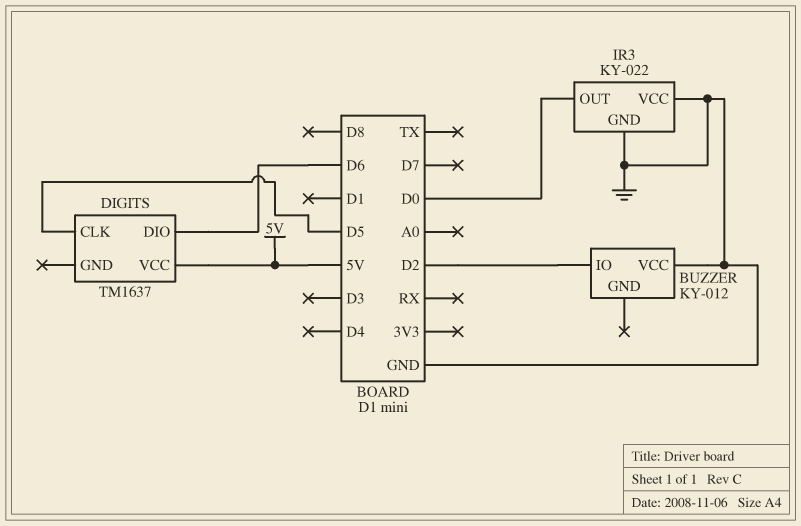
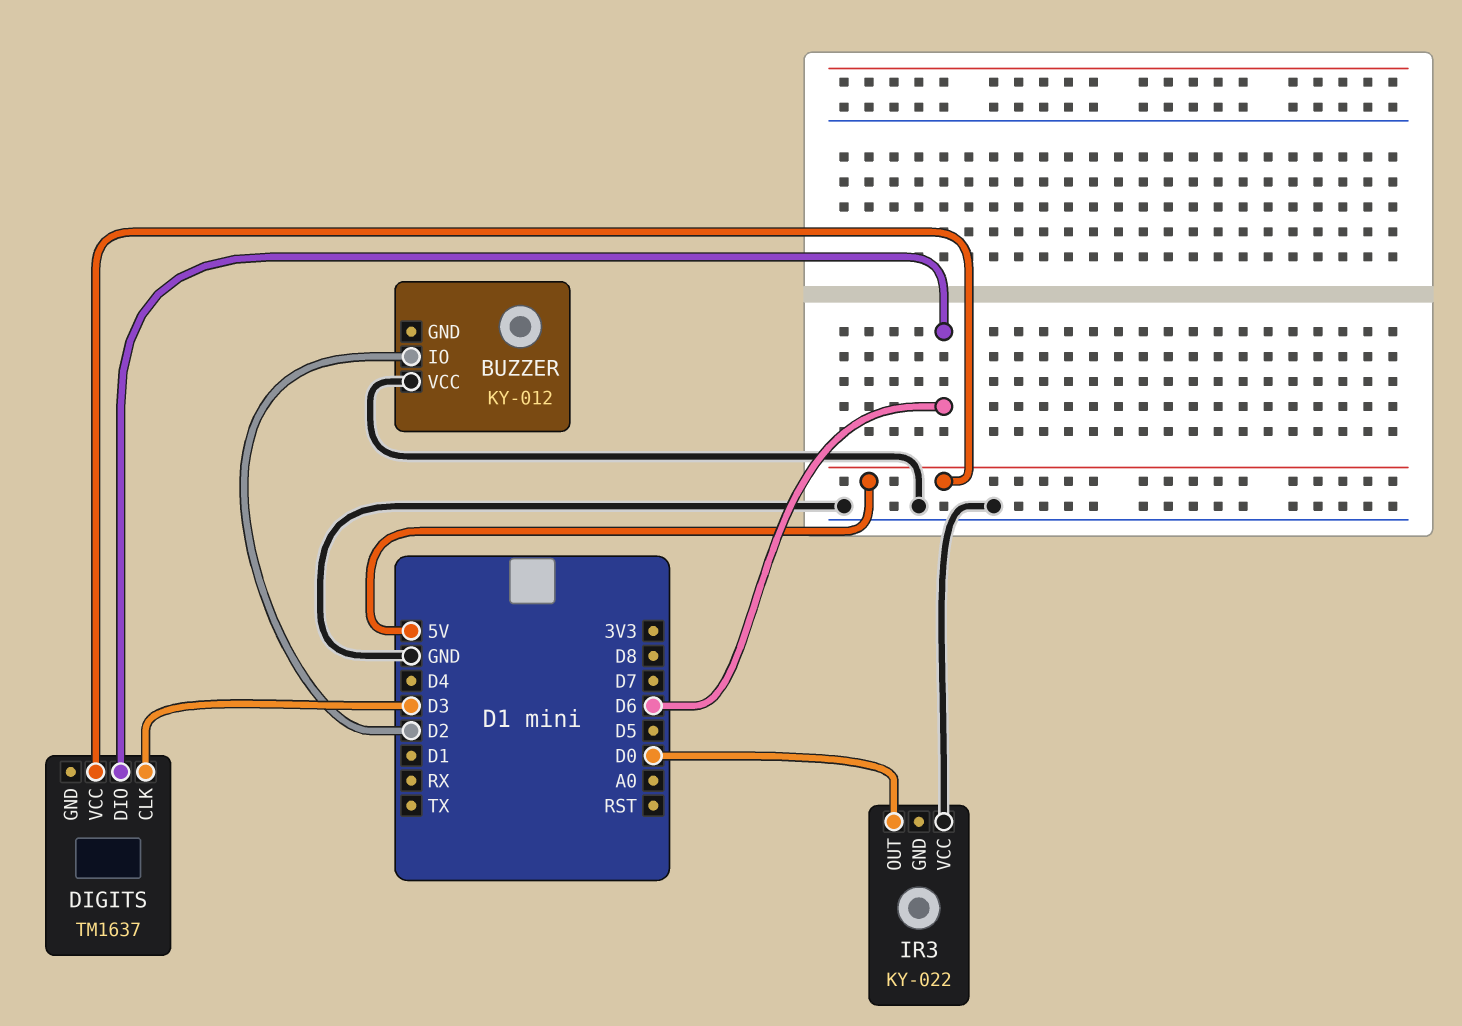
DIGITS pin CLK: D5 -> D3
IR3 pin GND: GND -> none

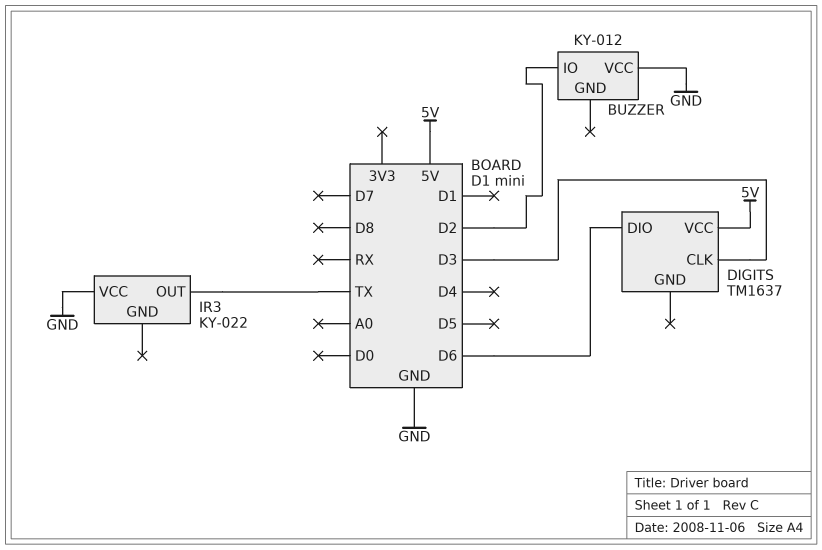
IR3 pin OUT: D0 -> TX

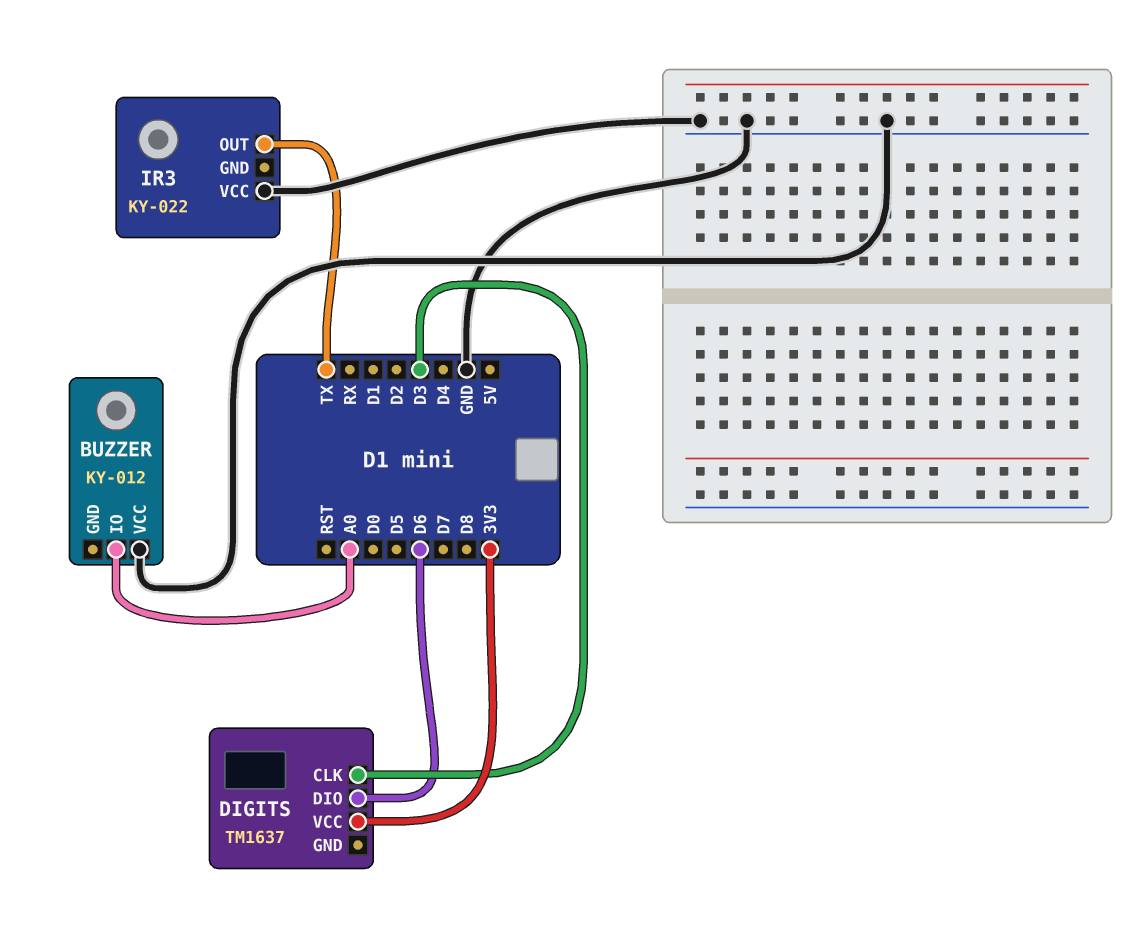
BUZZER pin IO: D2 -> A0
DIGITS pin VCC: 5V -> 3V3

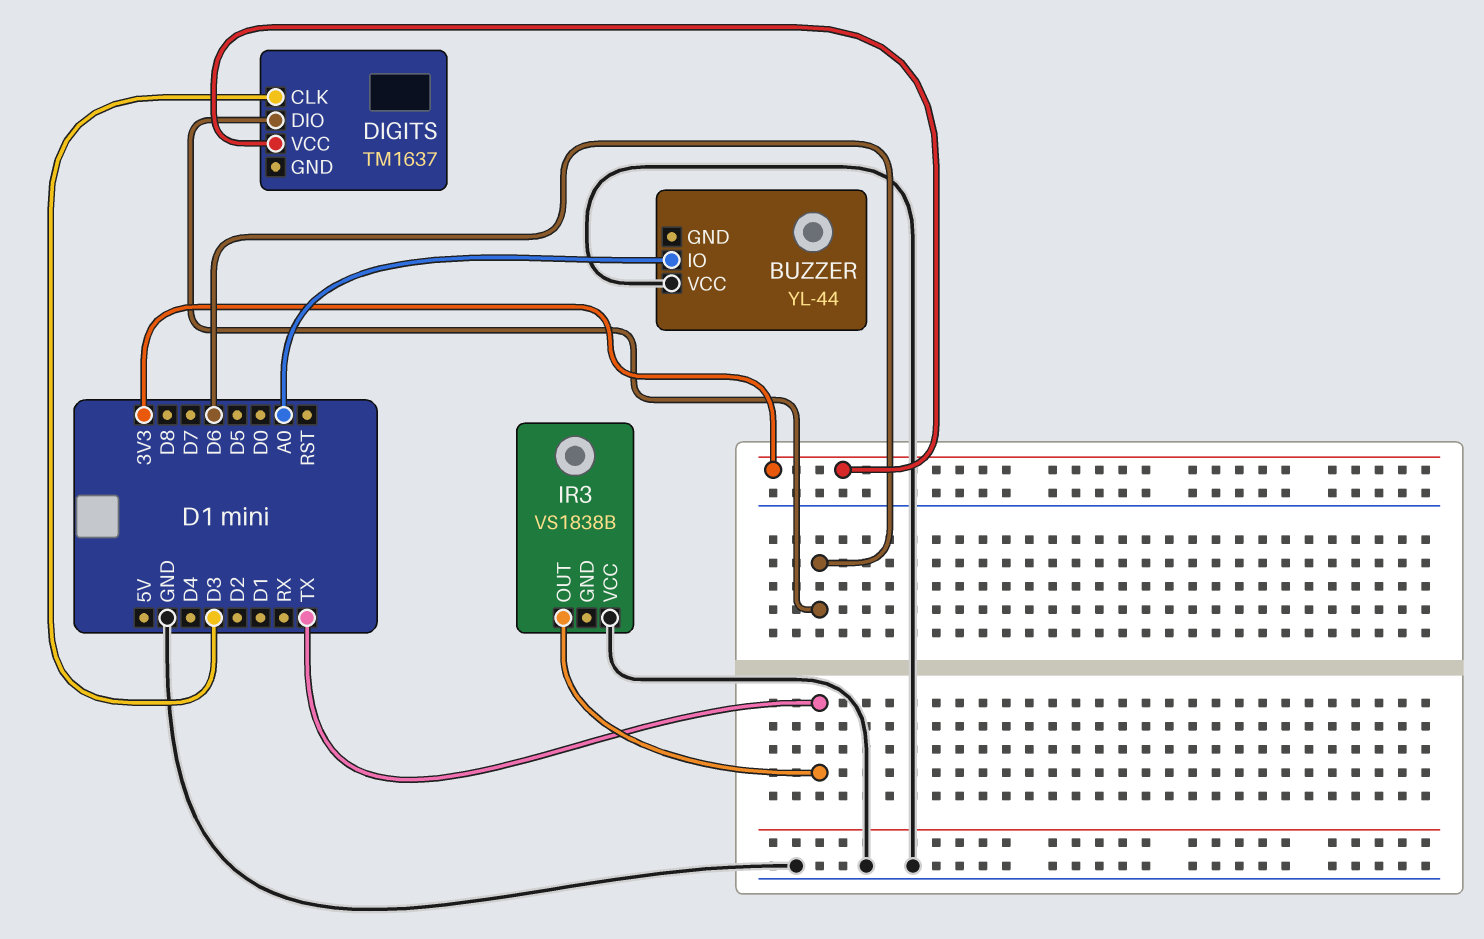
BUZZER: KY-012 -> YL-44
IR3: KY-022 -> VS1838B

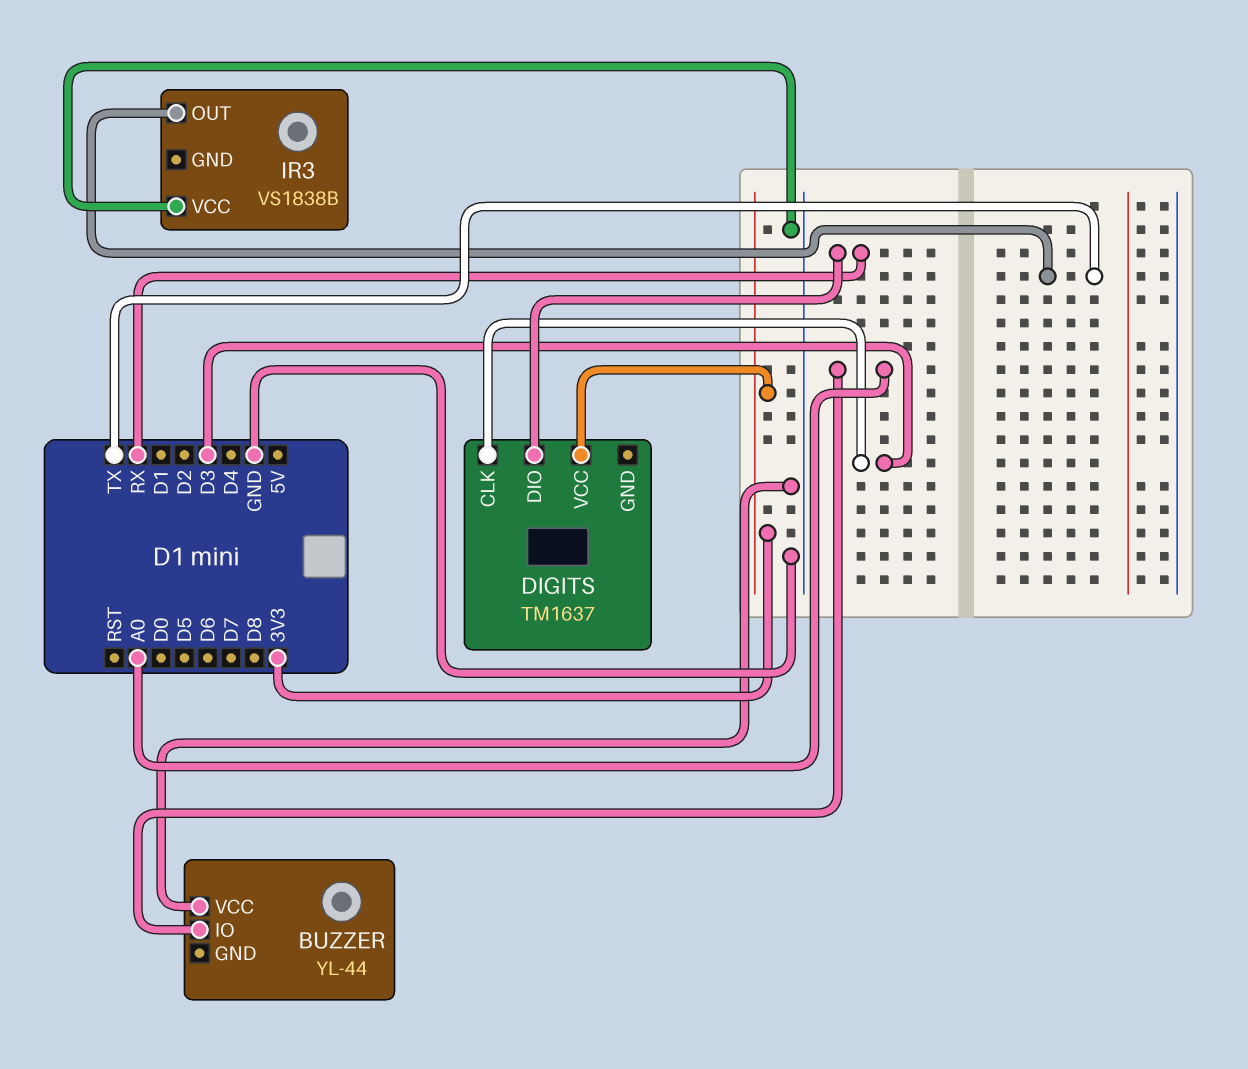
DIGITS pin DIO: D6 -> RX

